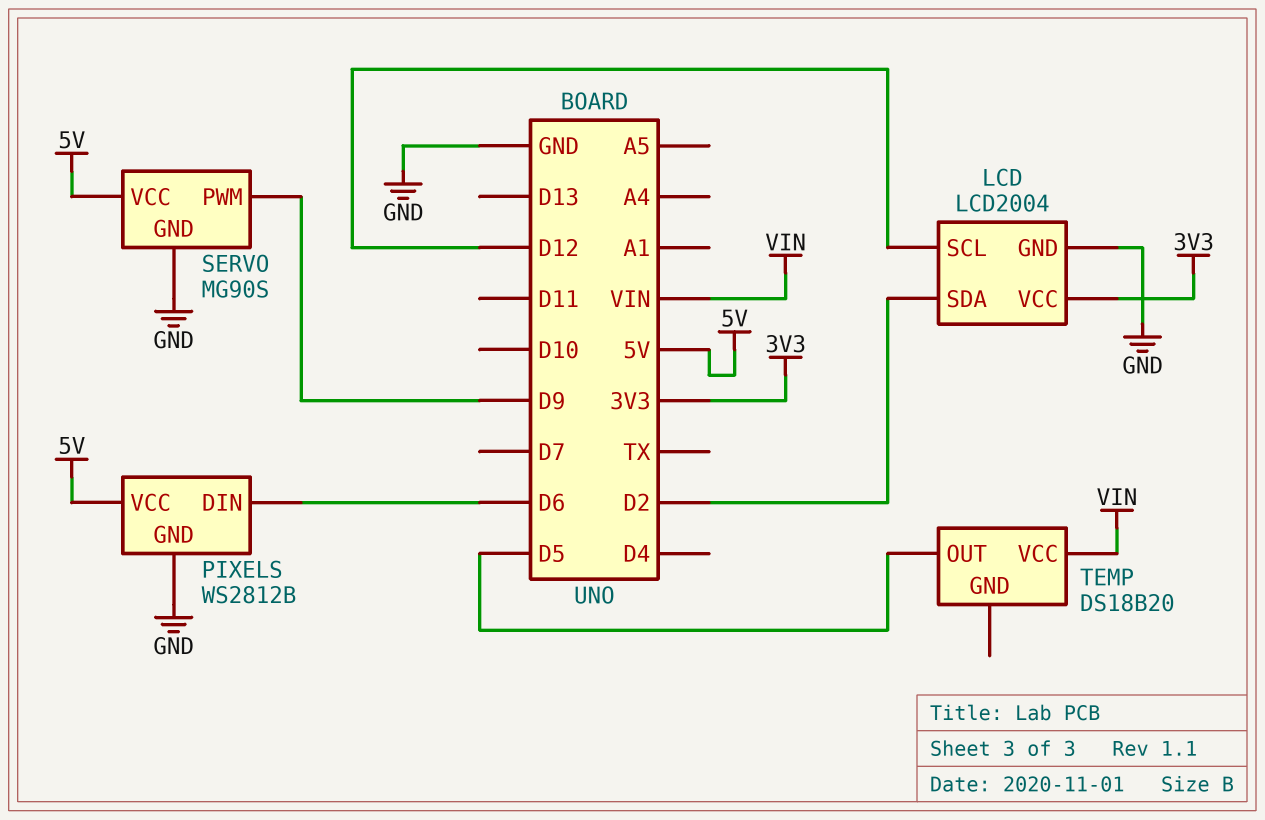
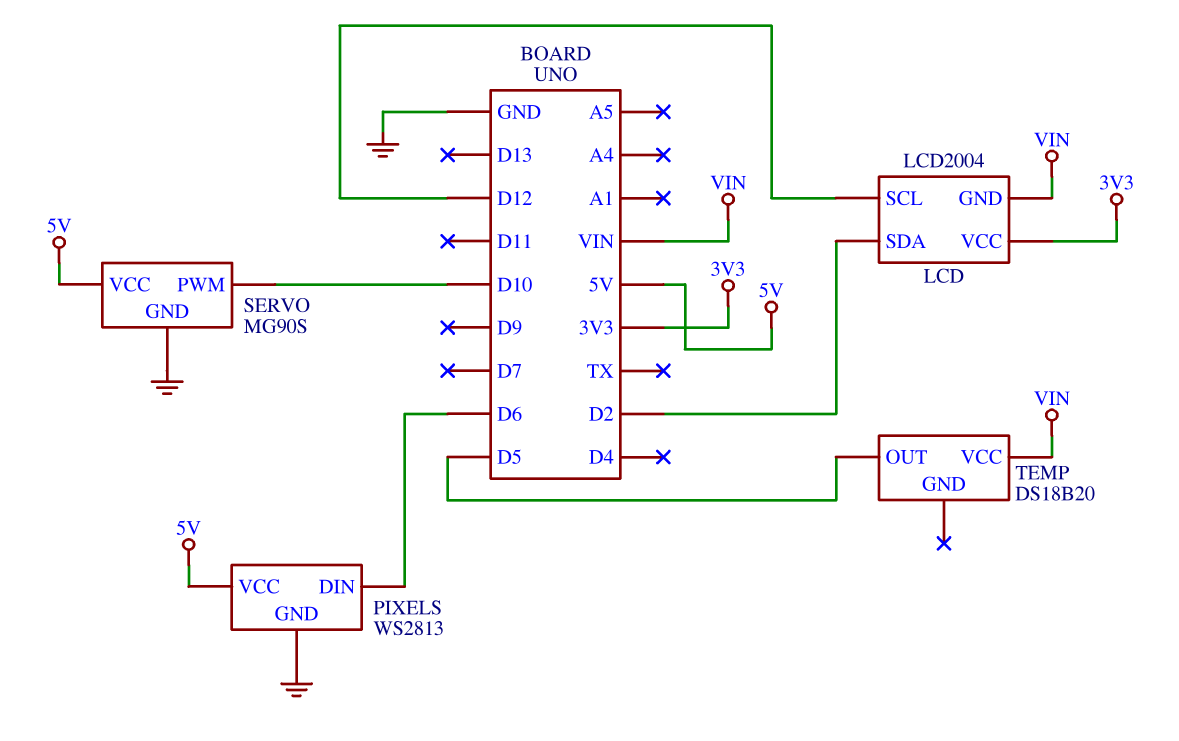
LCD pin GND: GND -> VIN
PIXELS: WS2812B -> WS2813
SERVO pin PWM: D9 -> D10

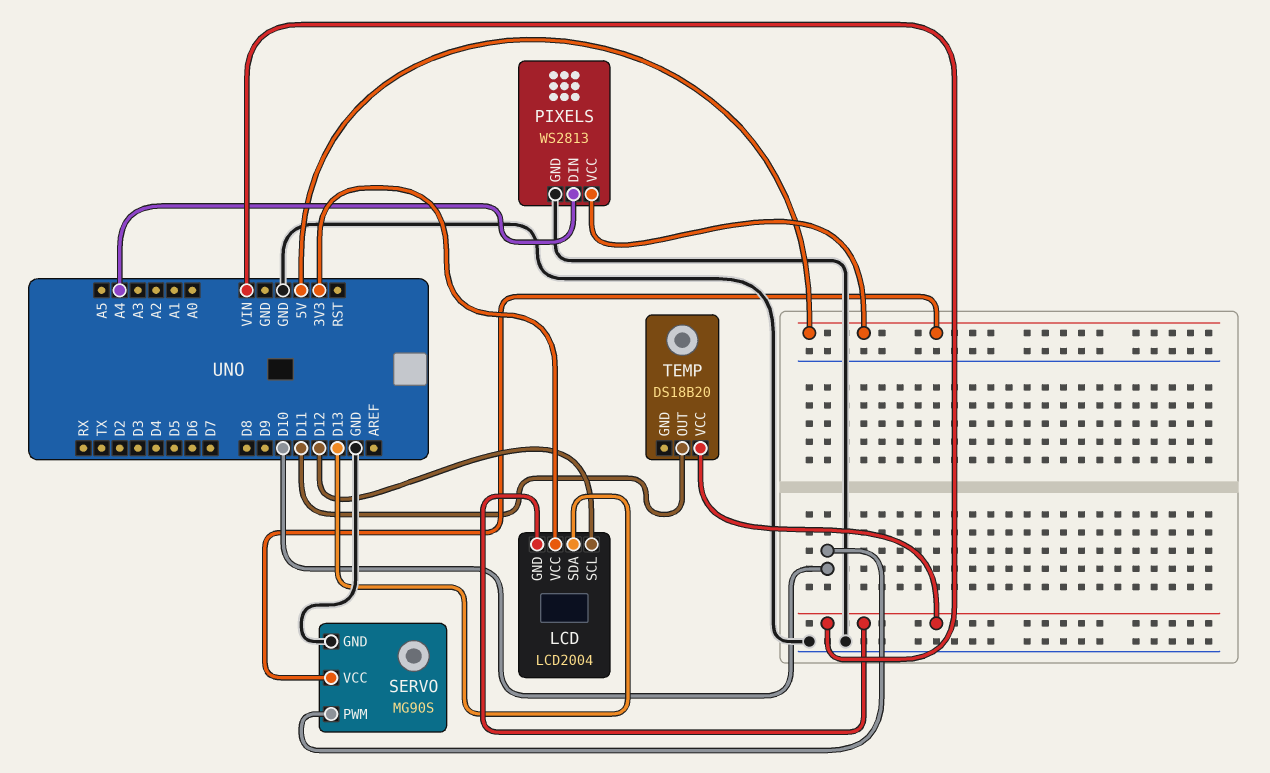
LCD pin SDA: D2 -> D13
PIXELS pin DIN: D6 -> A4
TEMP pin OUT: D5 -> D11

